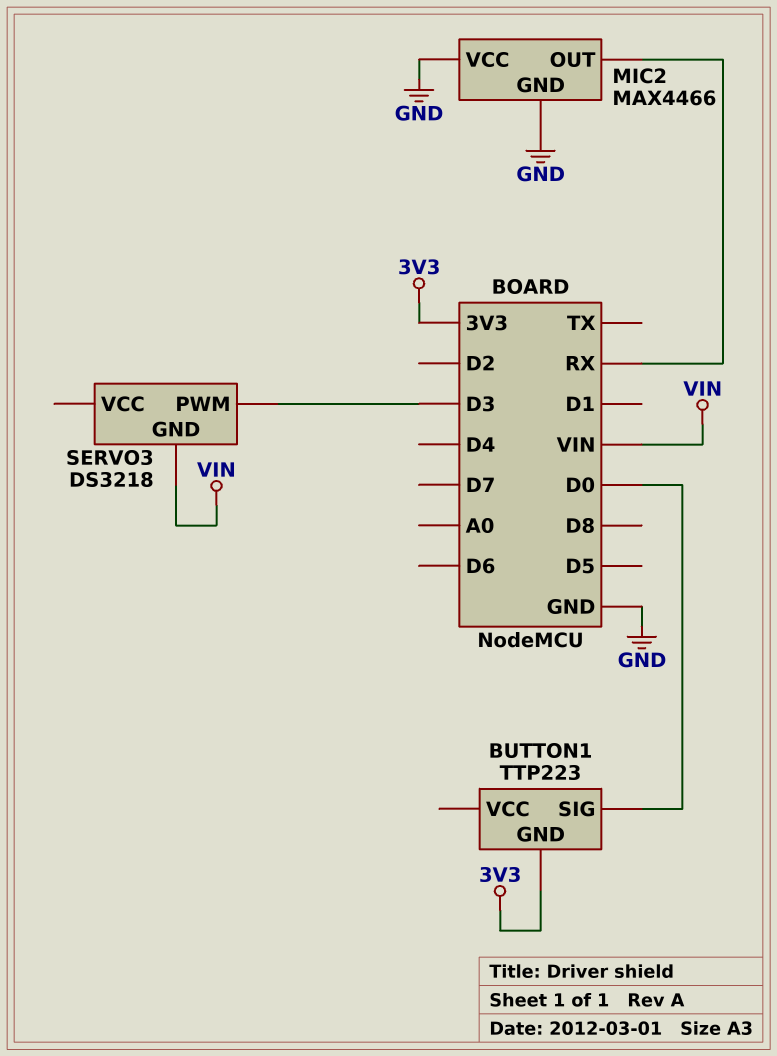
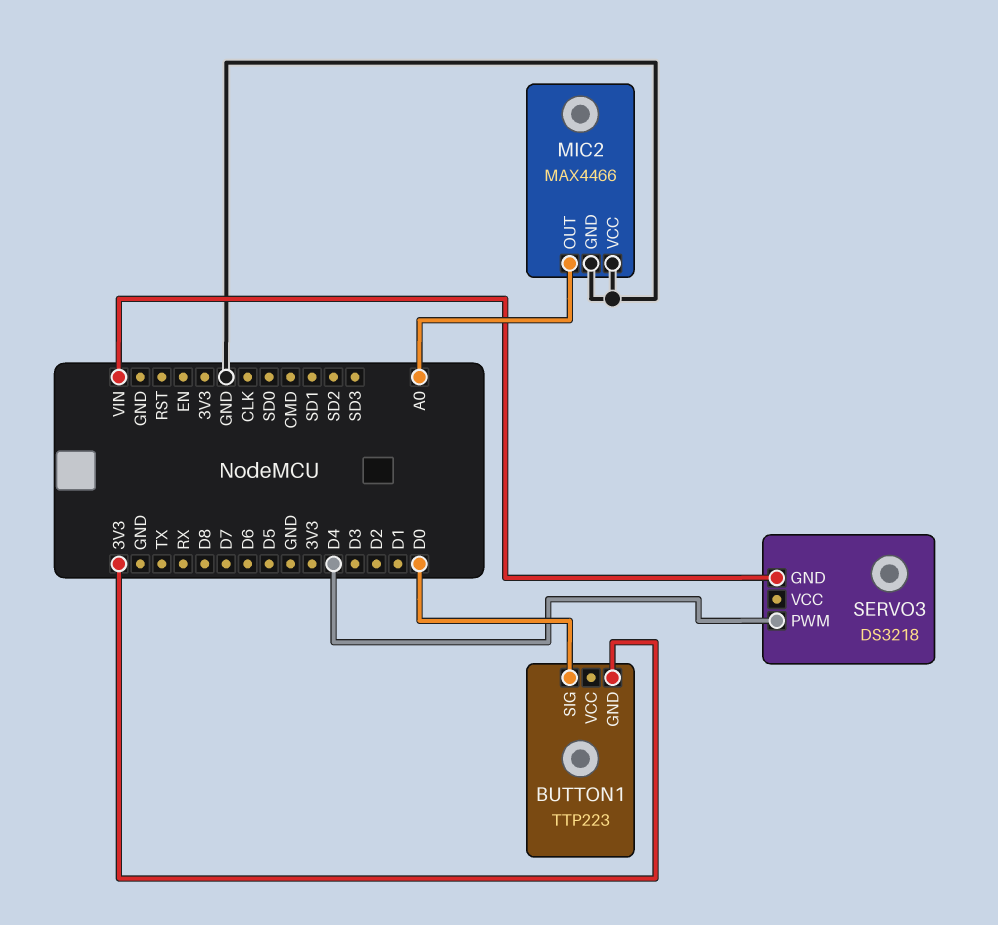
MIC2 pin OUT: RX -> A0
SERVO3 pin PWM: D3 -> D4

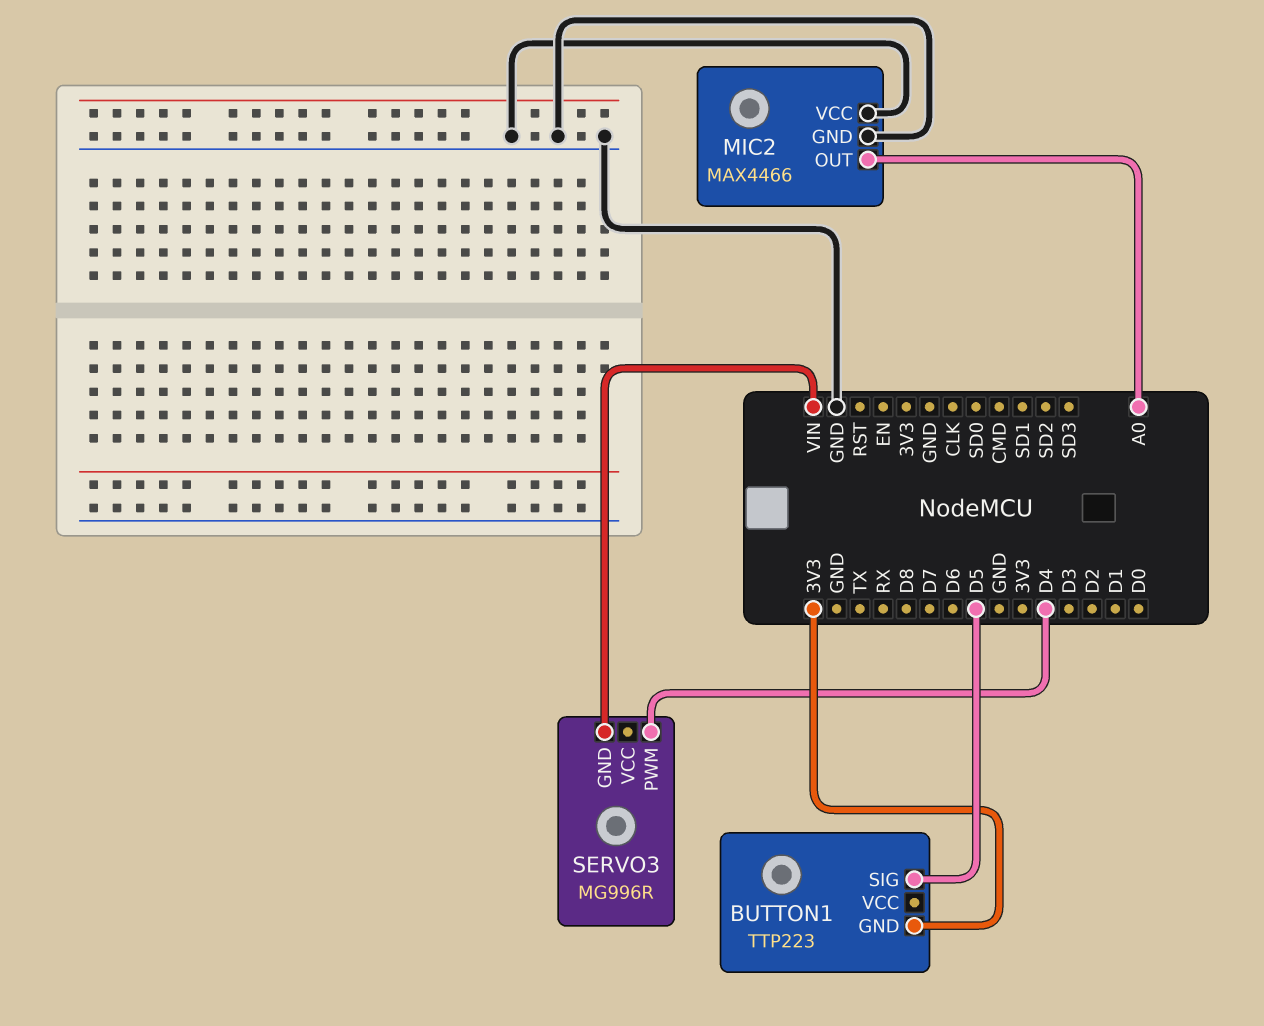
BUTTON1 pin SIG: D0 -> D5
SERVO3: DS3218 -> MG996R

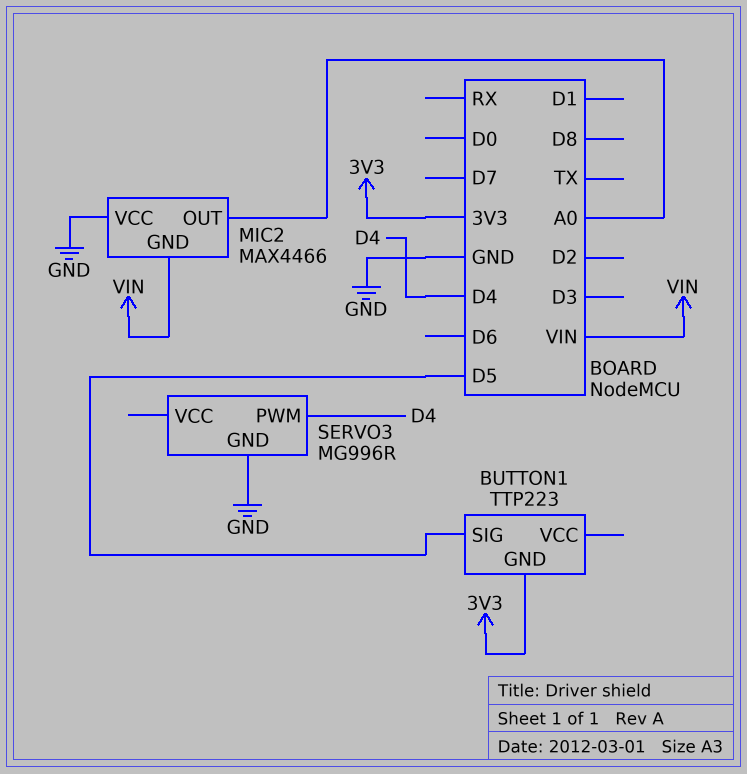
MIC2 pin GND: GND -> VIN
SERVO3 pin GND: VIN -> GND

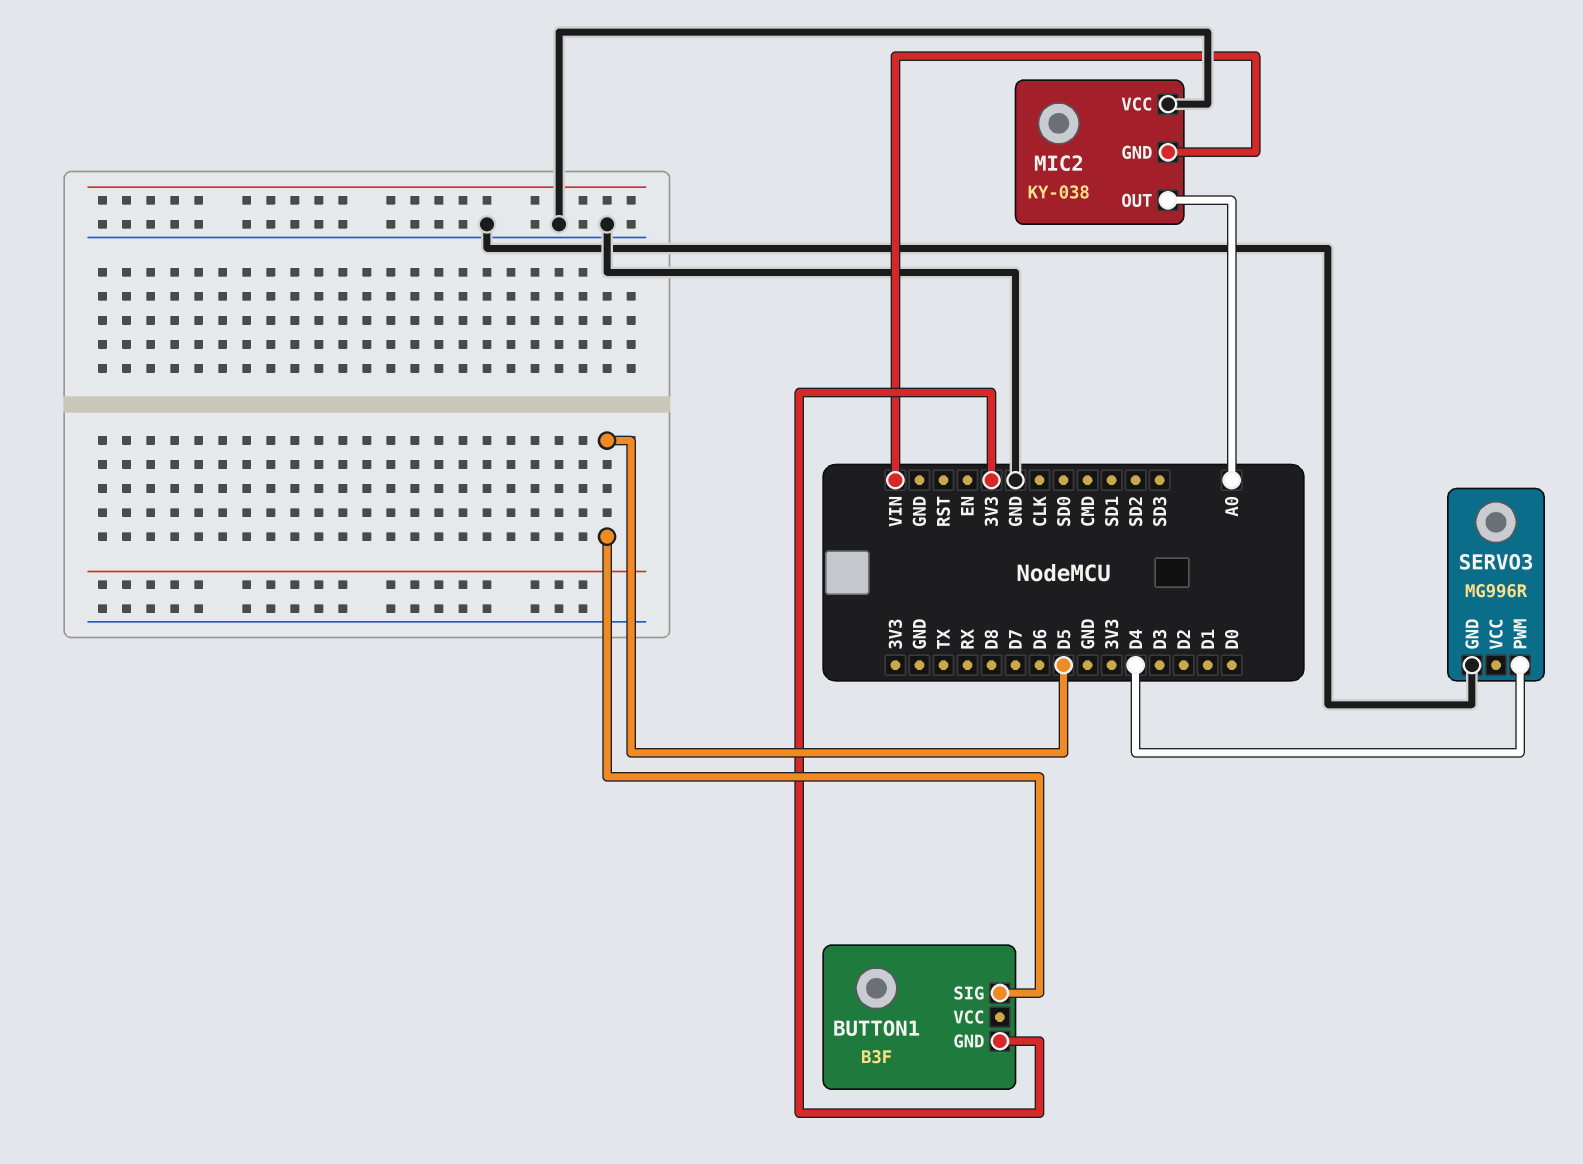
BUTTON1: TTP223 -> B3F
MIC2: MAX4466 -> KY-038

